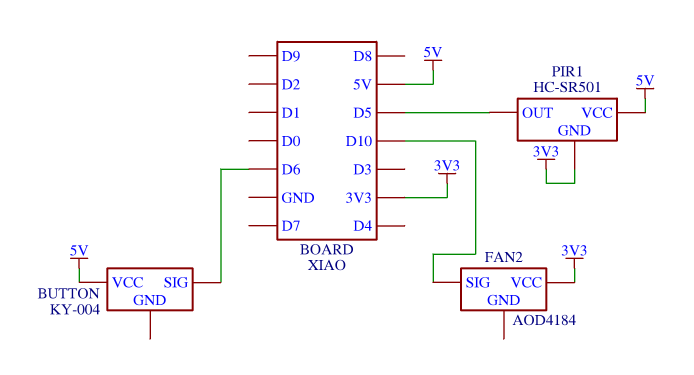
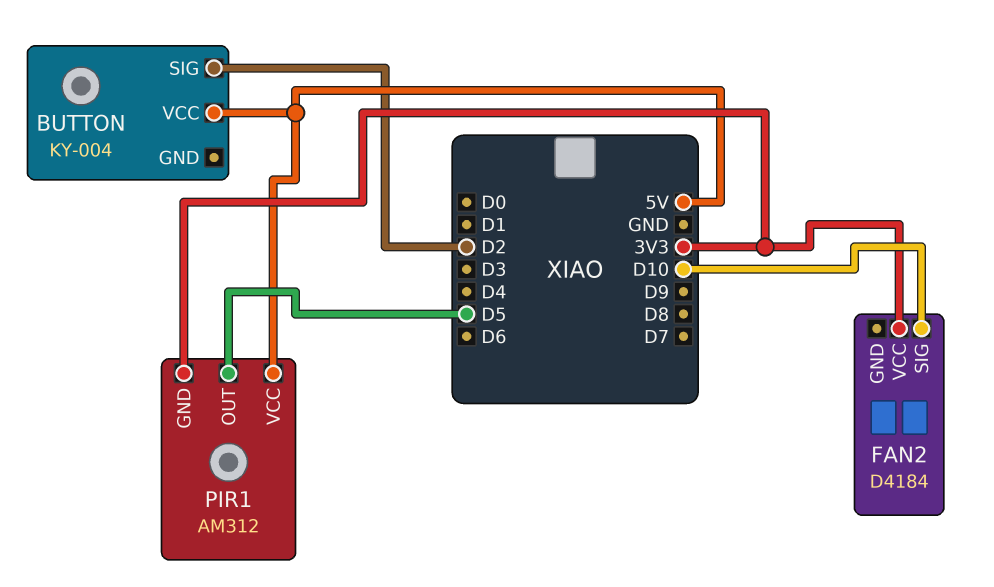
BUTTON pin SIG: D6 -> D2
FAN2: AOD4184 -> D4184
PIR1: HC-SR501 -> AM312

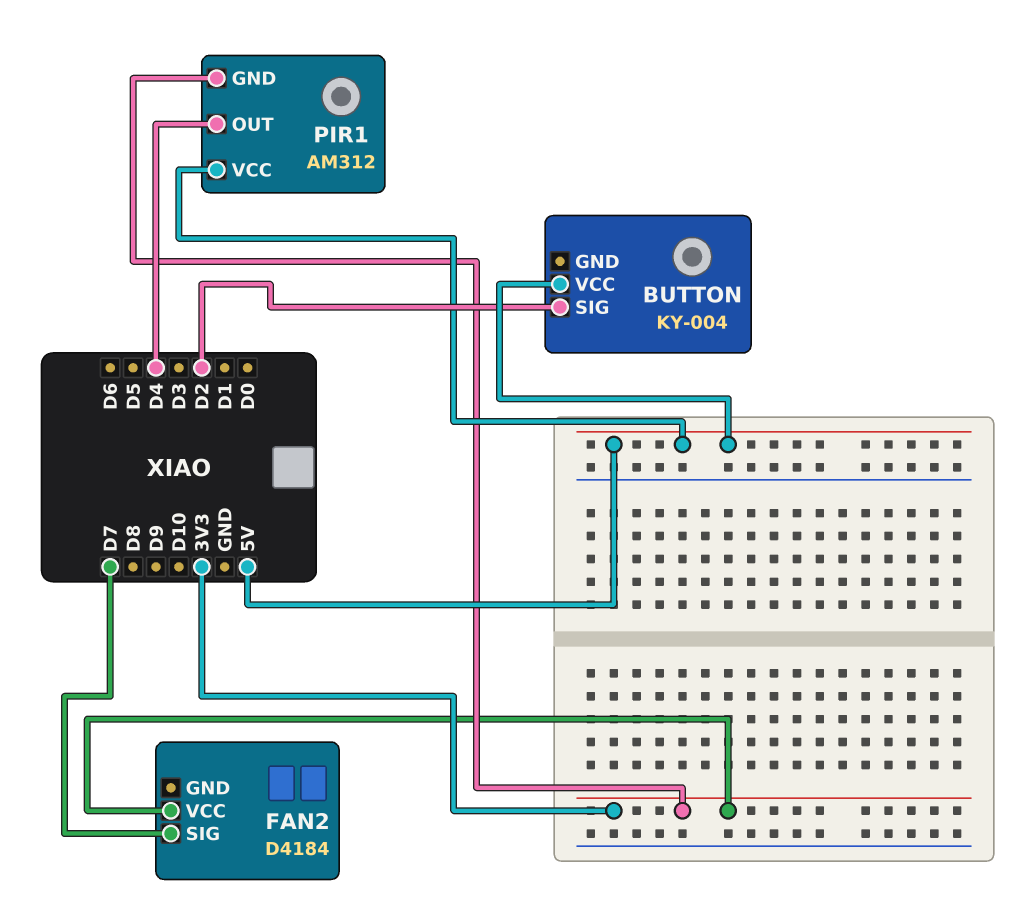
FAN2 pin SIG: D10 -> D7
PIR1 pin OUT: D5 -> D4

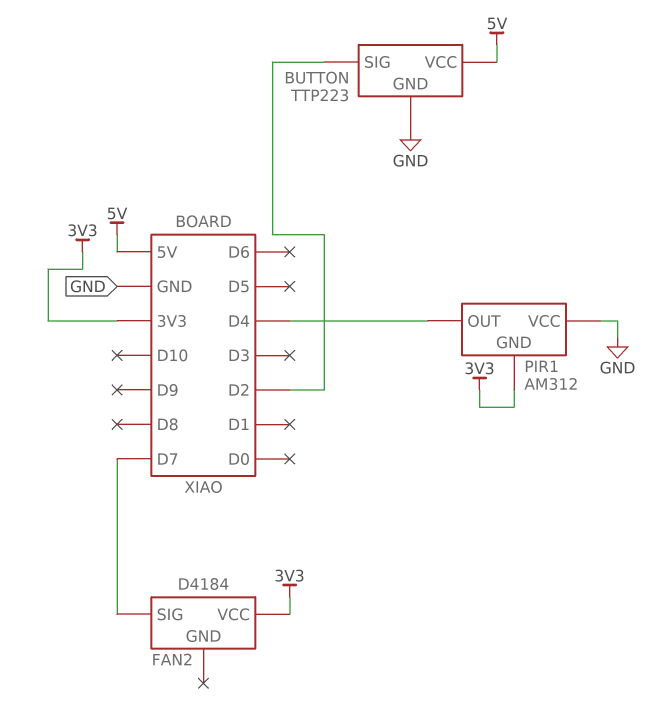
BUTTON: KY-004 -> TTP223
BUTTON pin GND: none -> GND
PIR1 pin VCC: 5V -> GND

